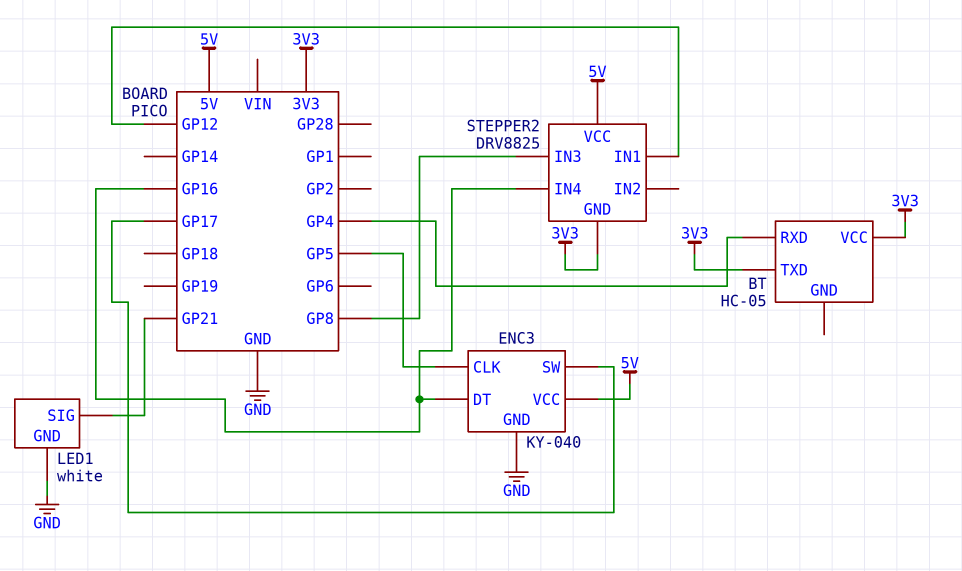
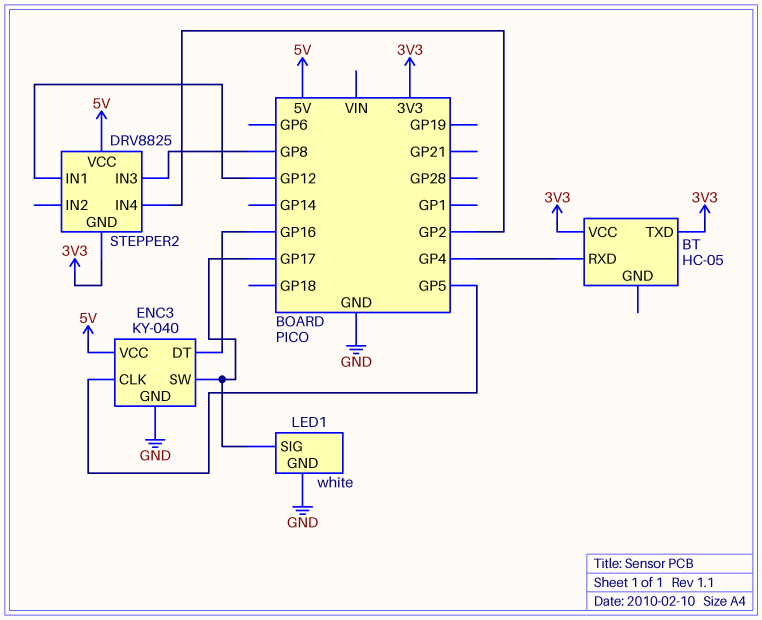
LED1 pin SIG: GP21 -> GP17
STEPPER2 pin IN4: GP16 -> GP2

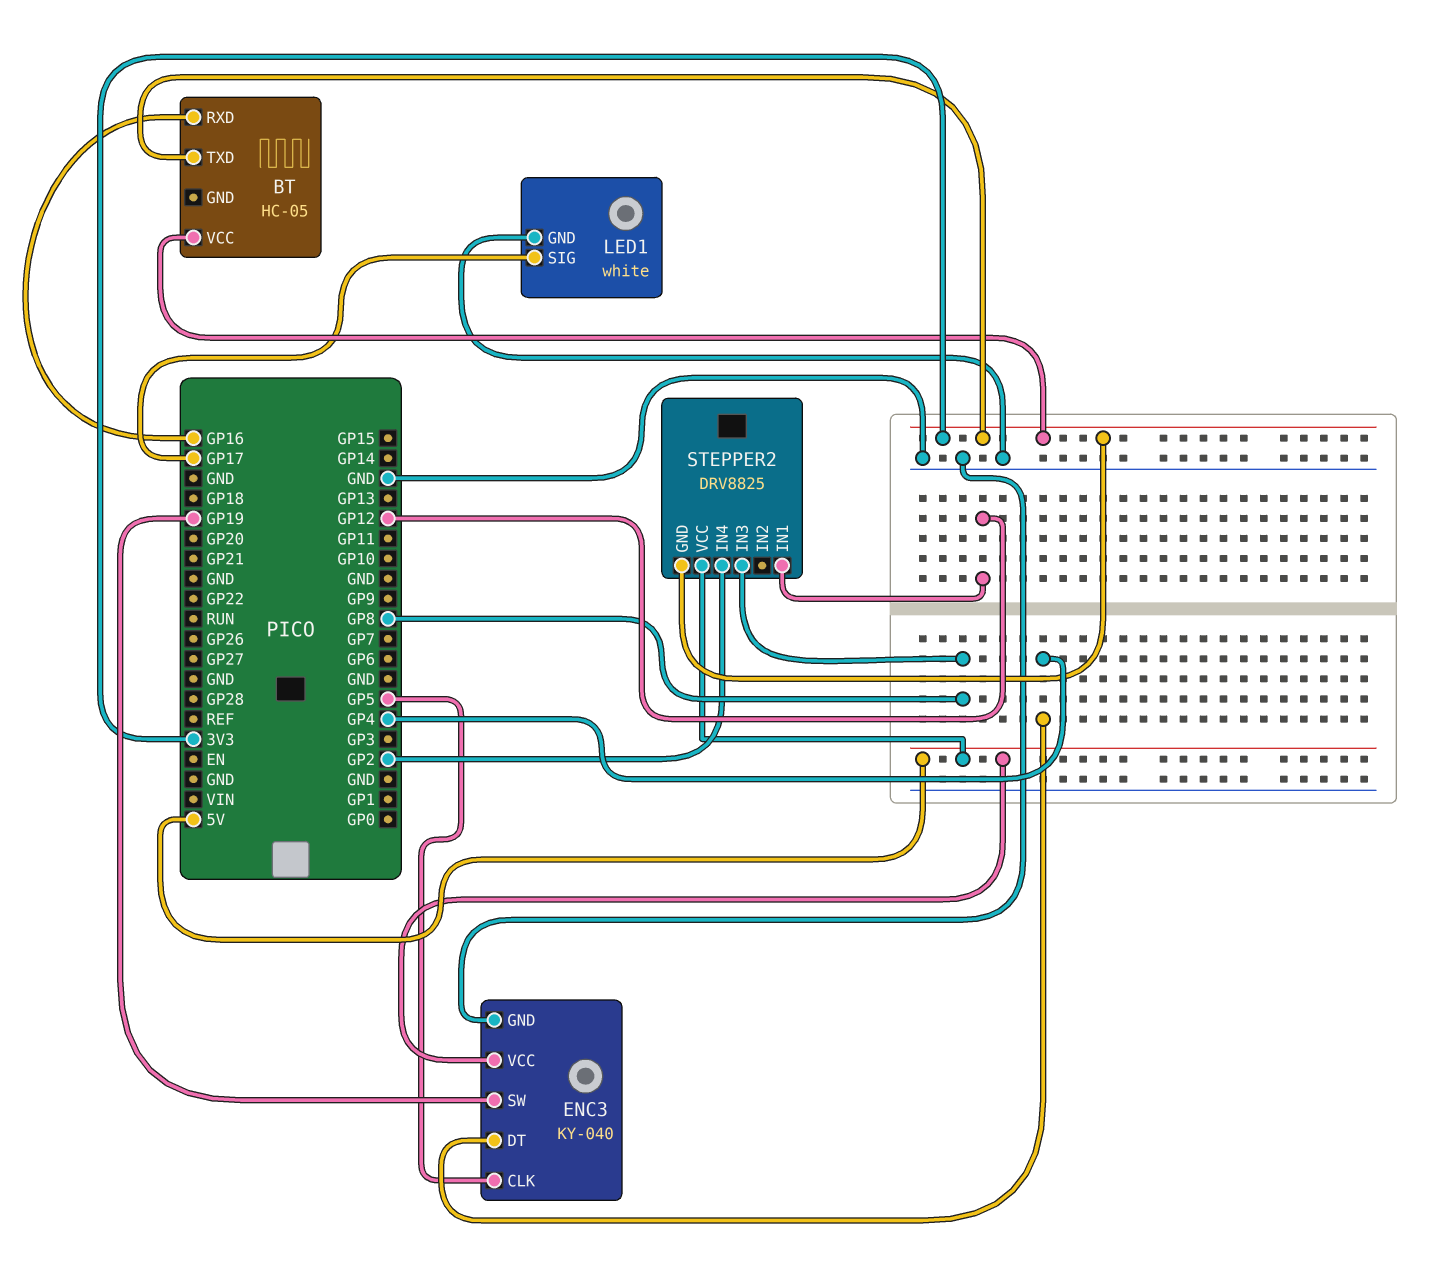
BT pin RXD: GP4 -> GP16
ENC3 pin DT: GP16 -> GP4
ENC3 pin SW: GP17 -> GP19

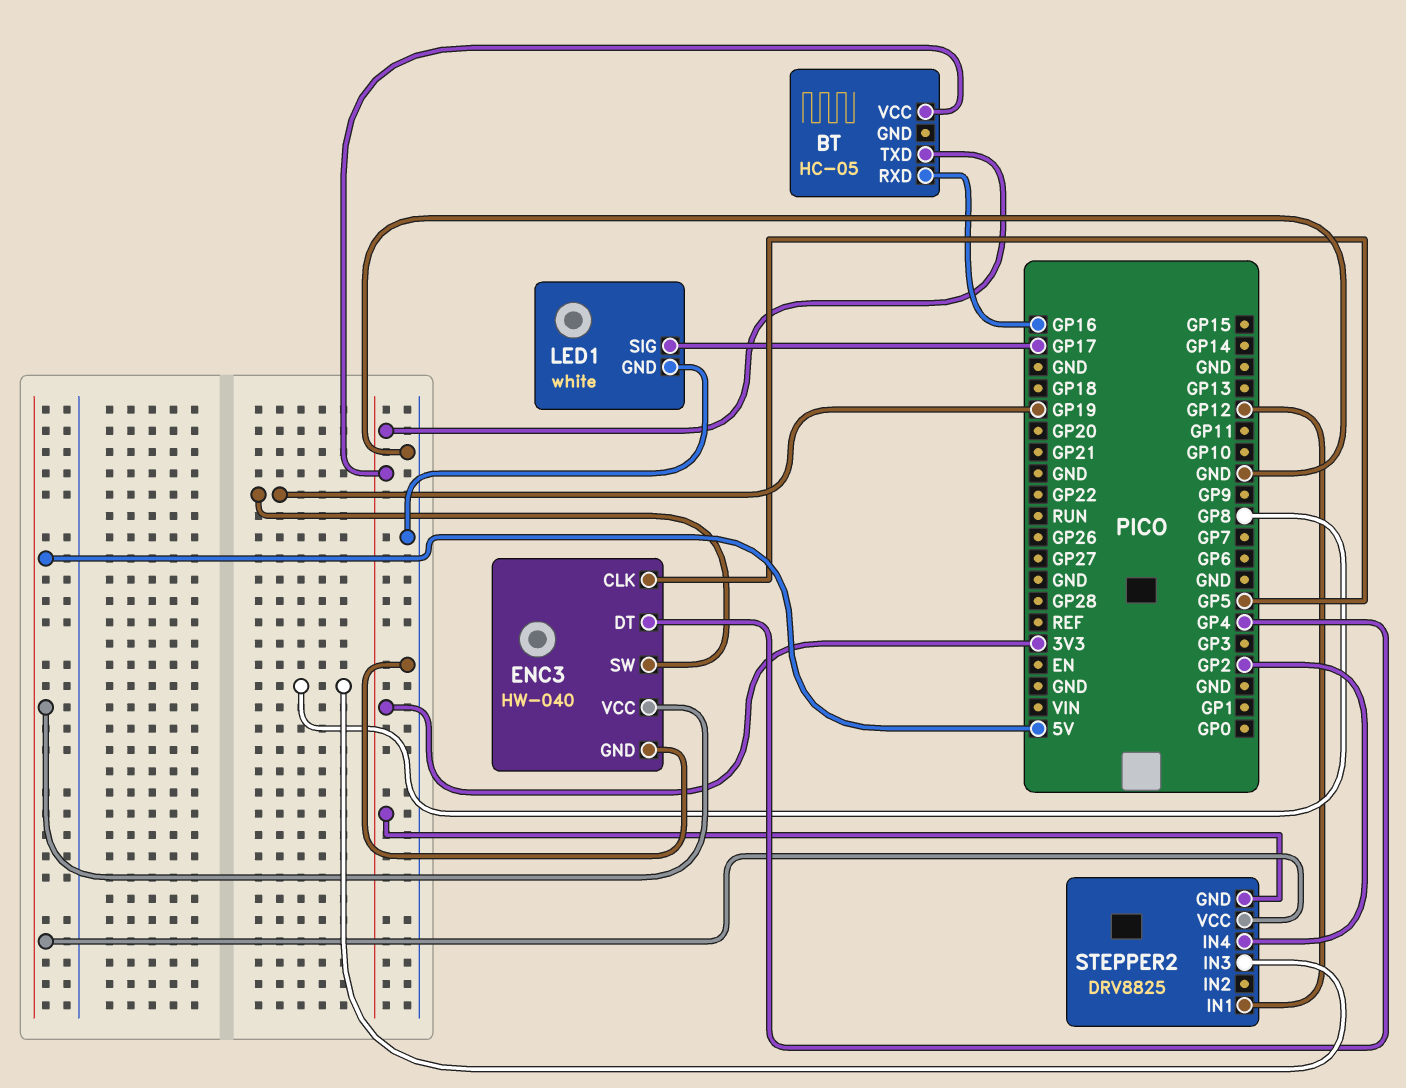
ENC3: KY-040 -> HW-040

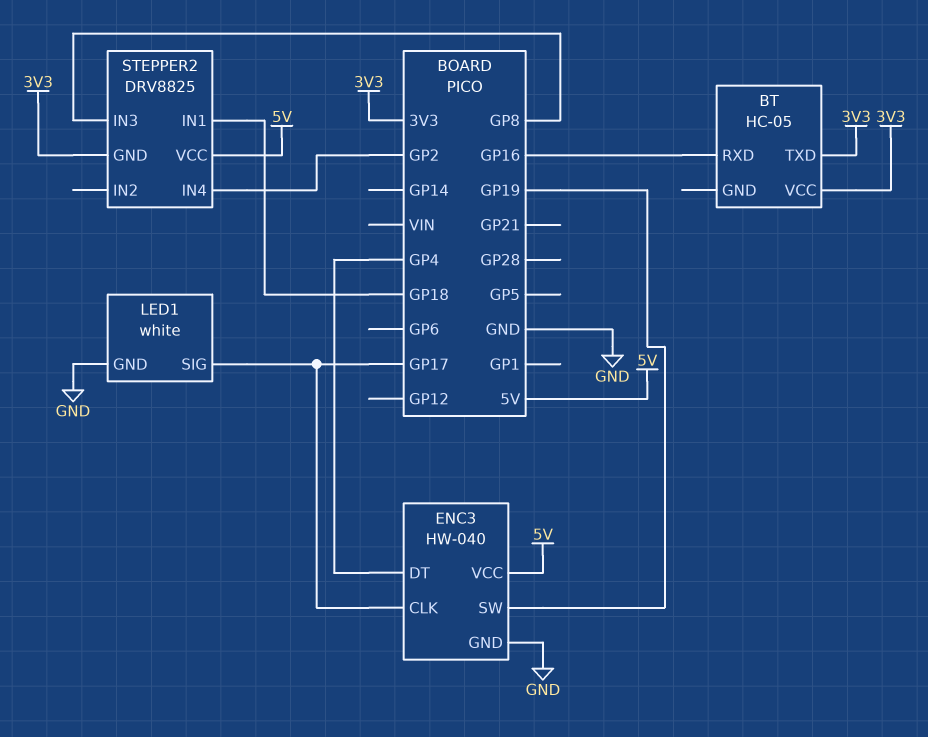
ENC3 pin CLK: GP5 -> GP17
STEPPER2 pin IN1: GP12 -> GP18

